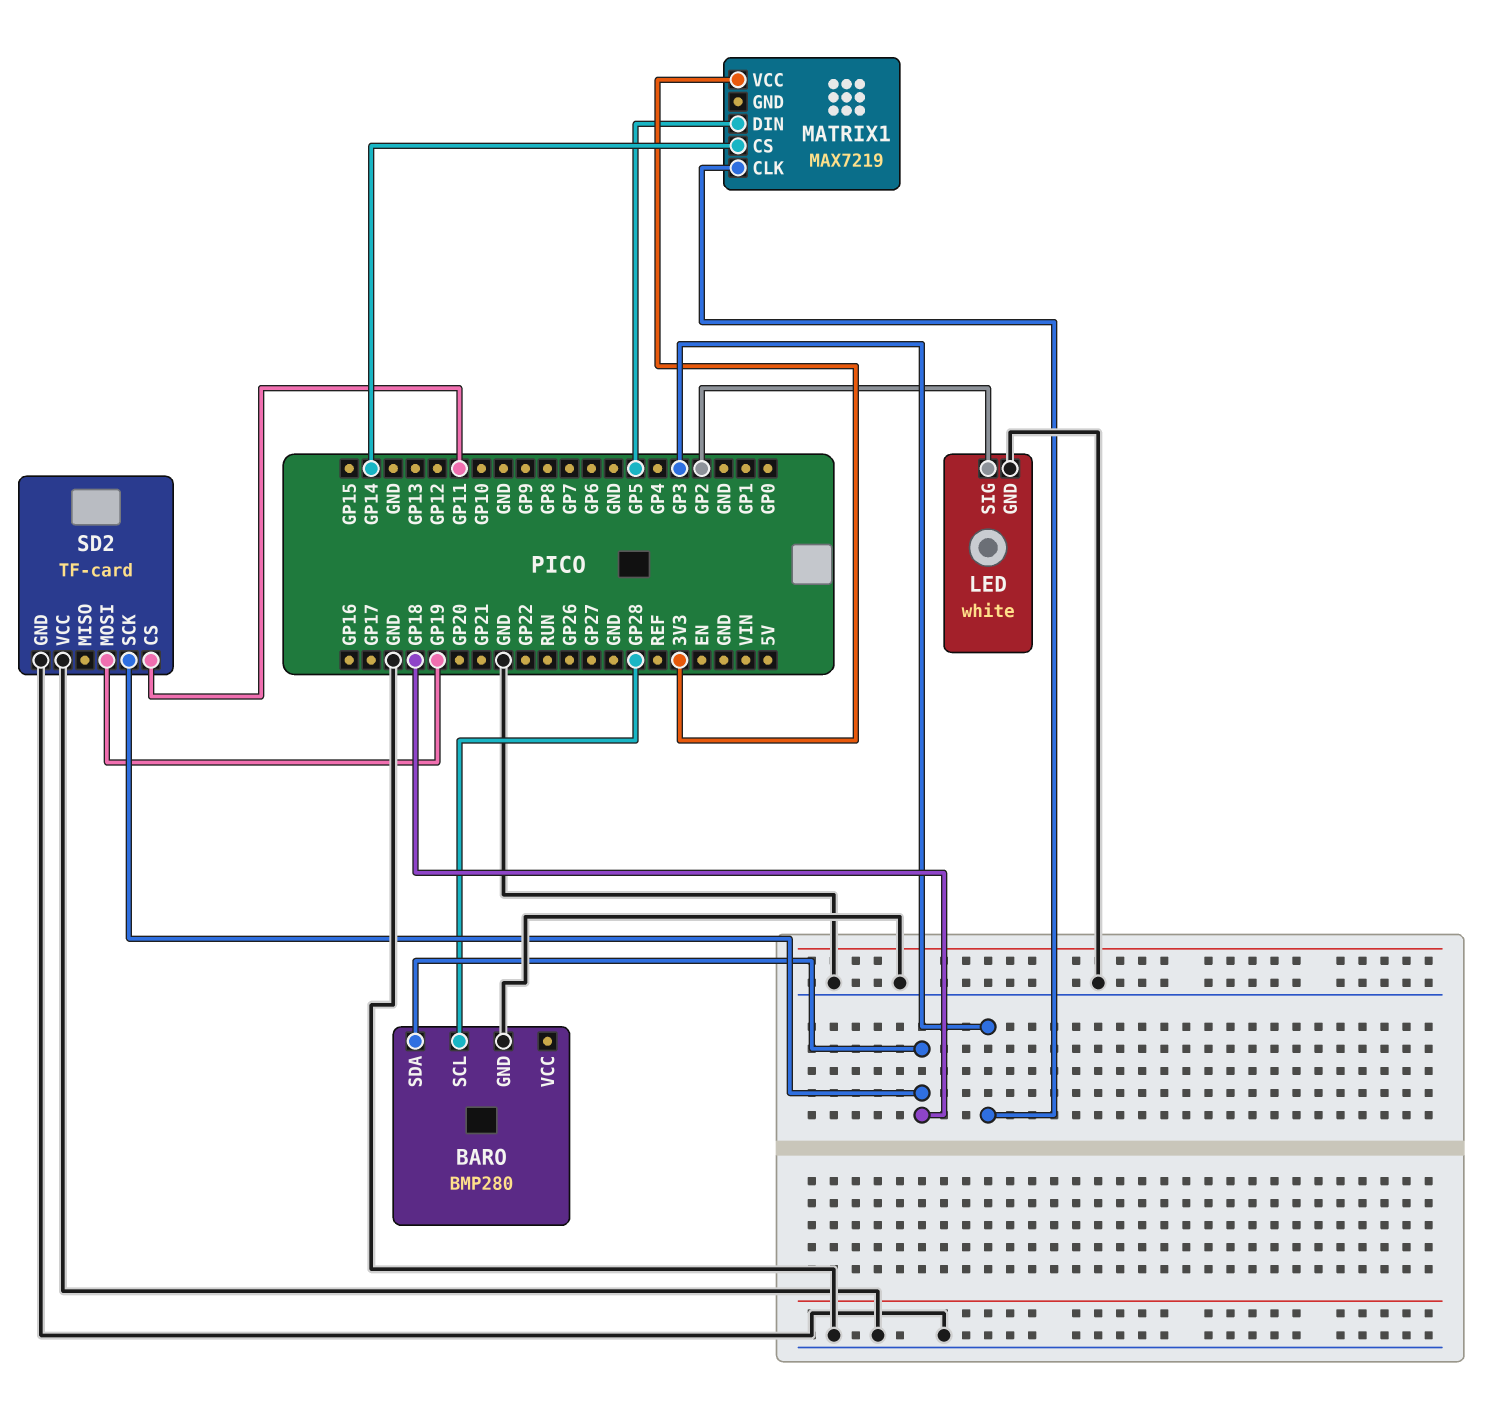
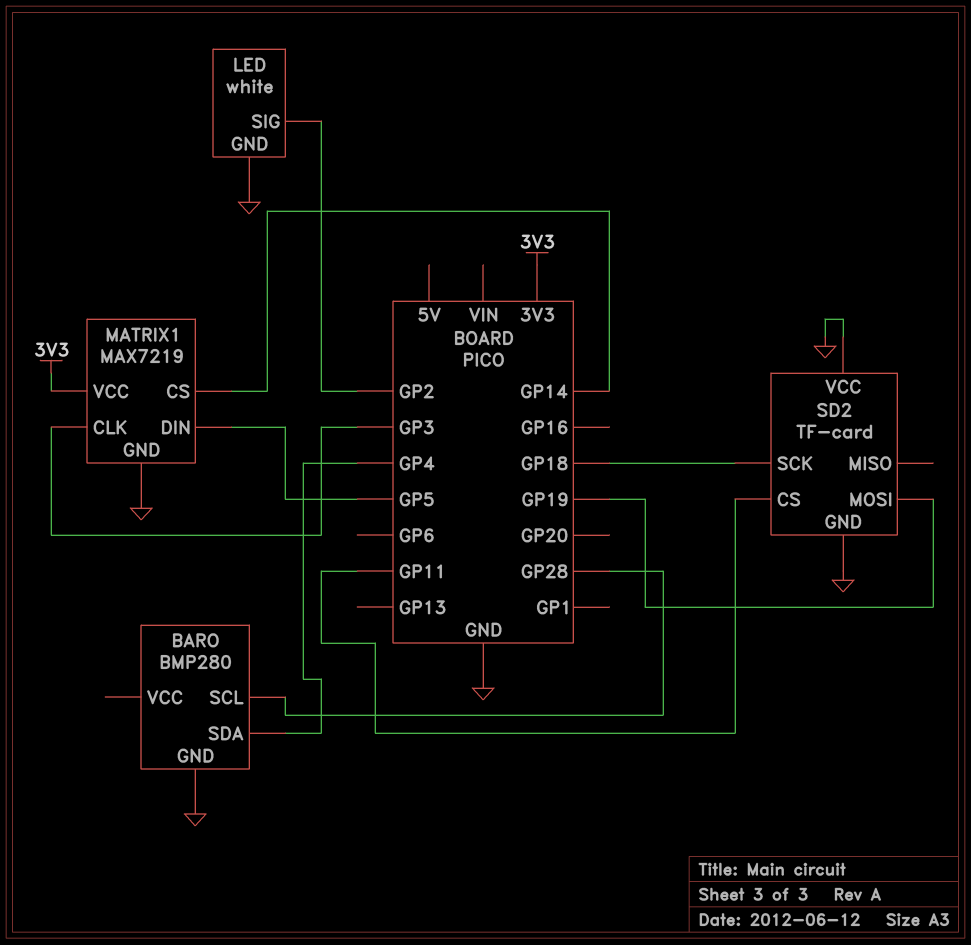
BARO pin SDA: GP18 -> GP4
MATRIX1 pin GND: none -> GND

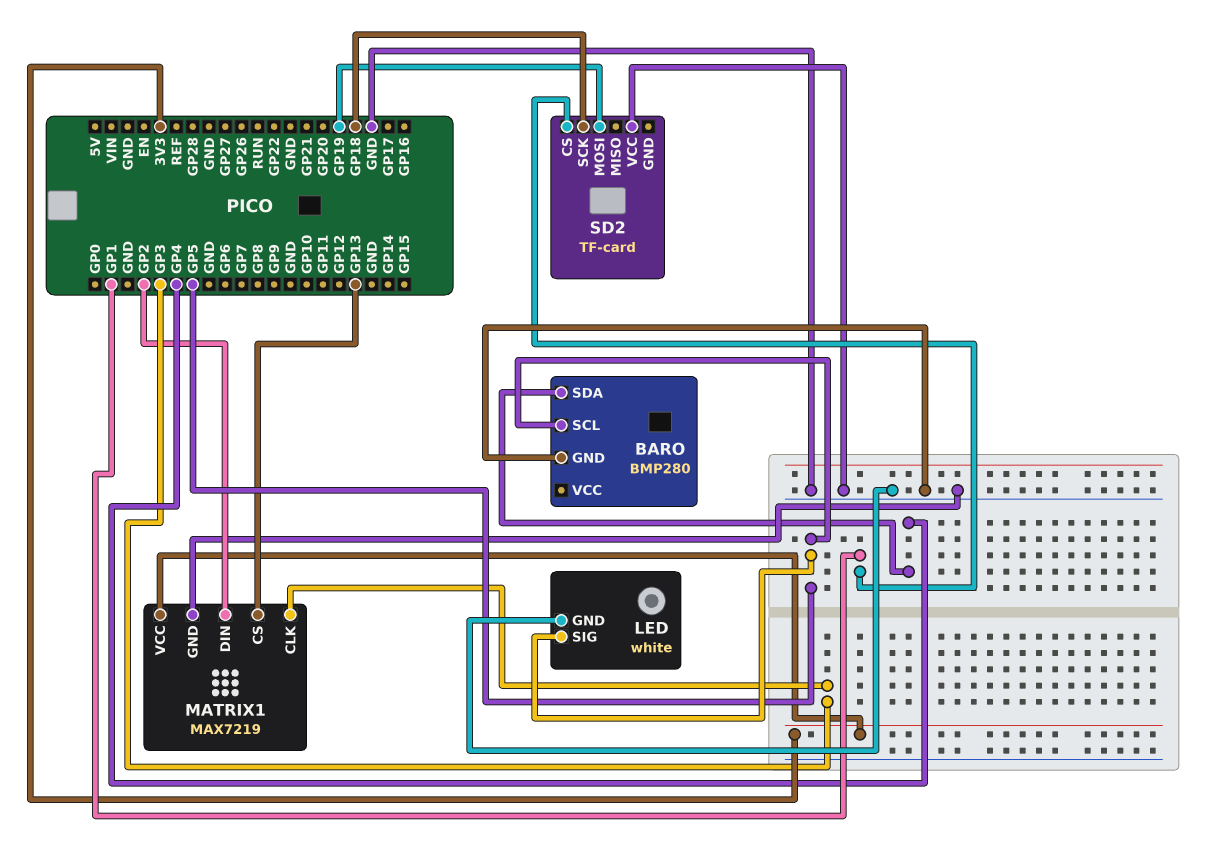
BARO pin SCL: GP28 -> GP5
LED pin SIG: GP2 -> GP5
MATRIX1 pin CS: GP14 -> GP13
MATRIX1 pin DIN: GP5 -> GP2
SD2 pin CS: GP11 -> GP1
SD2 pin GND: GND -> none

